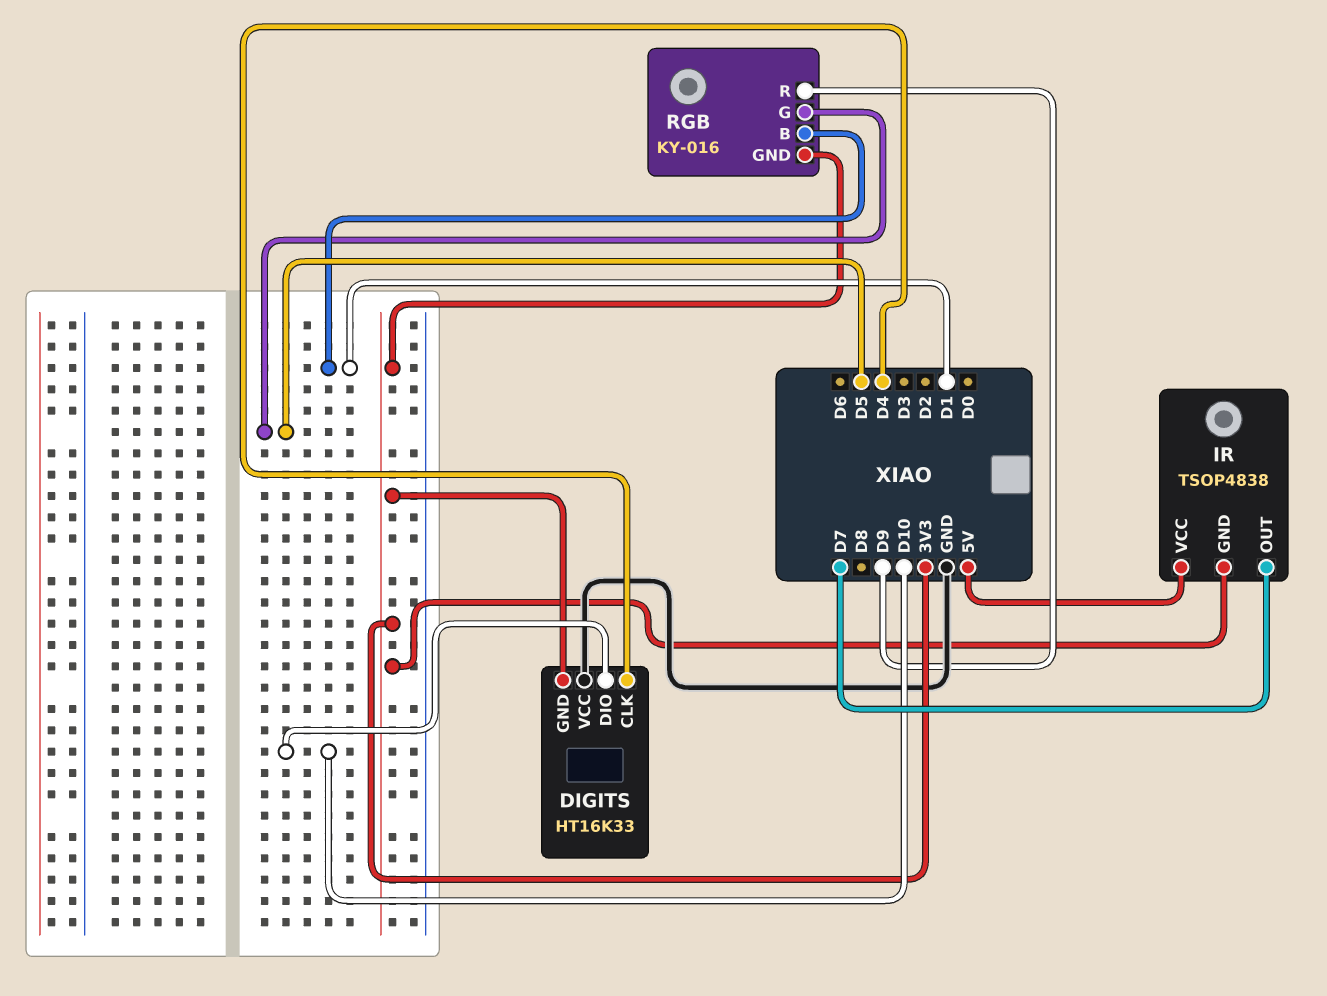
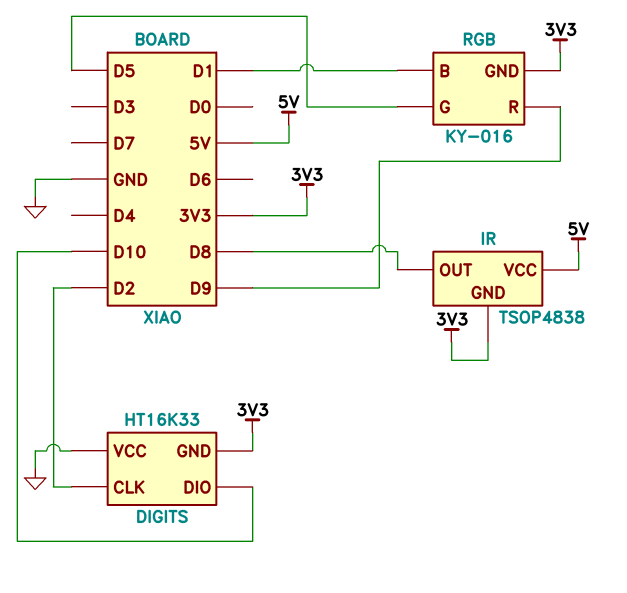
DIGITS pin CLK: D4 -> D2
IR pin OUT: D7 -> D8

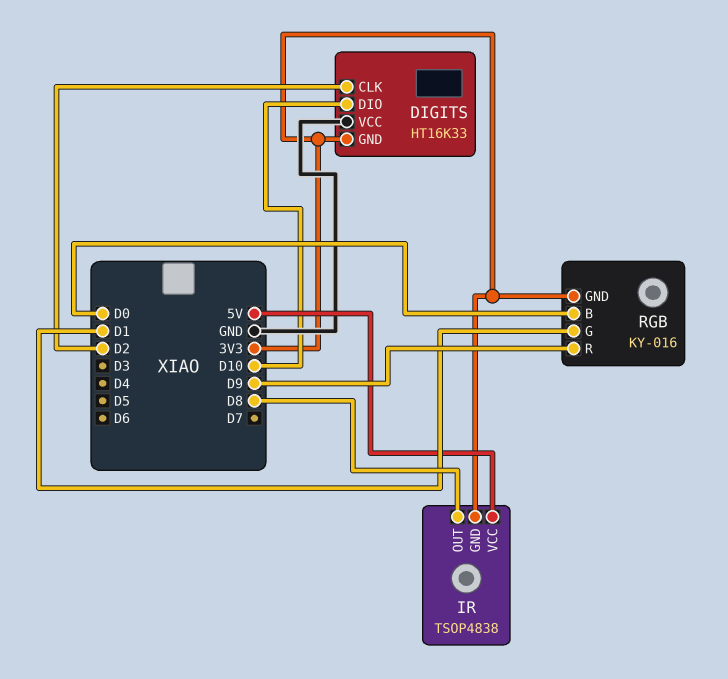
RGB pin B: D1 -> D0
RGB pin G: D5 -> D1

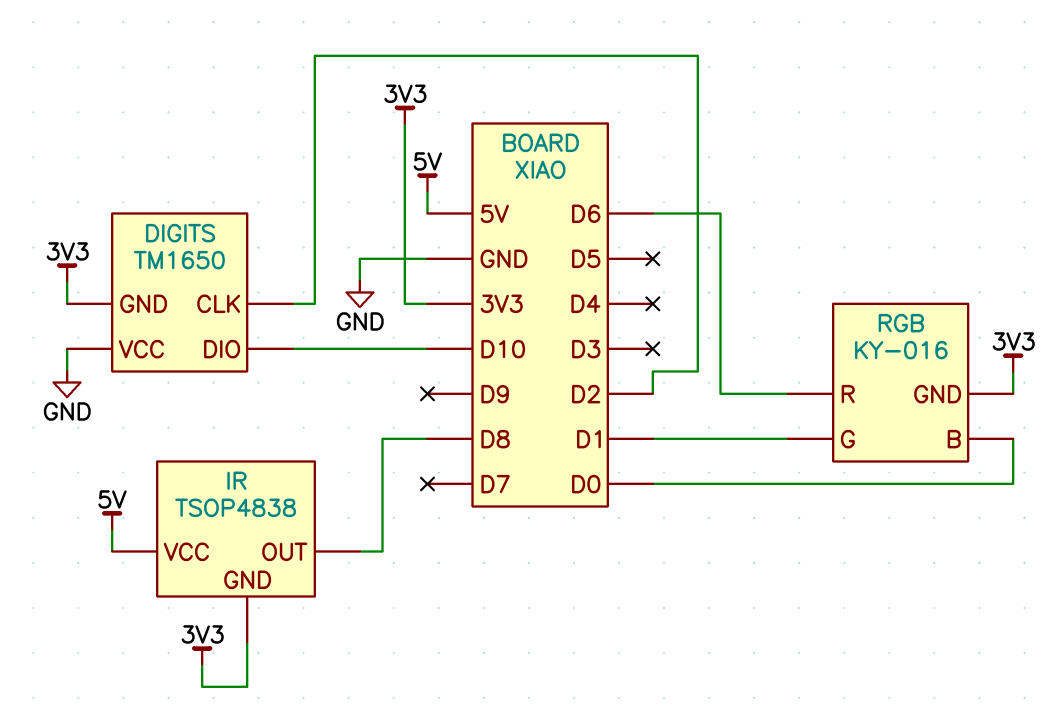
DIGITS: HT16K33 -> TM1650
RGB pin R: D9 -> D6

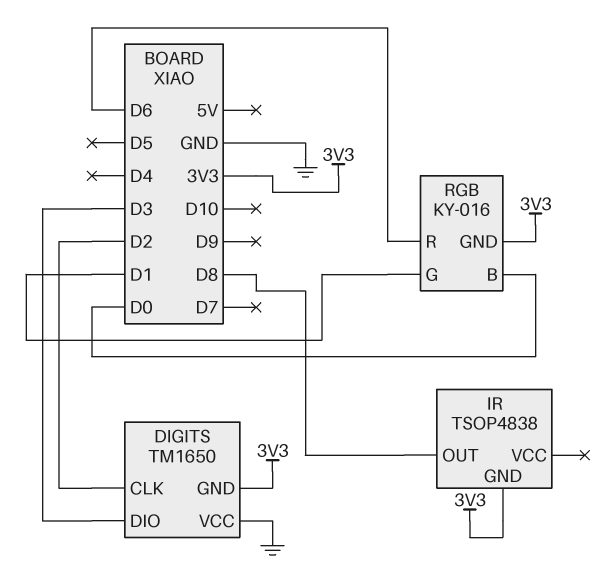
DIGITS pin DIO: D10 -> D3
IR pin VCC: 5V -> none

